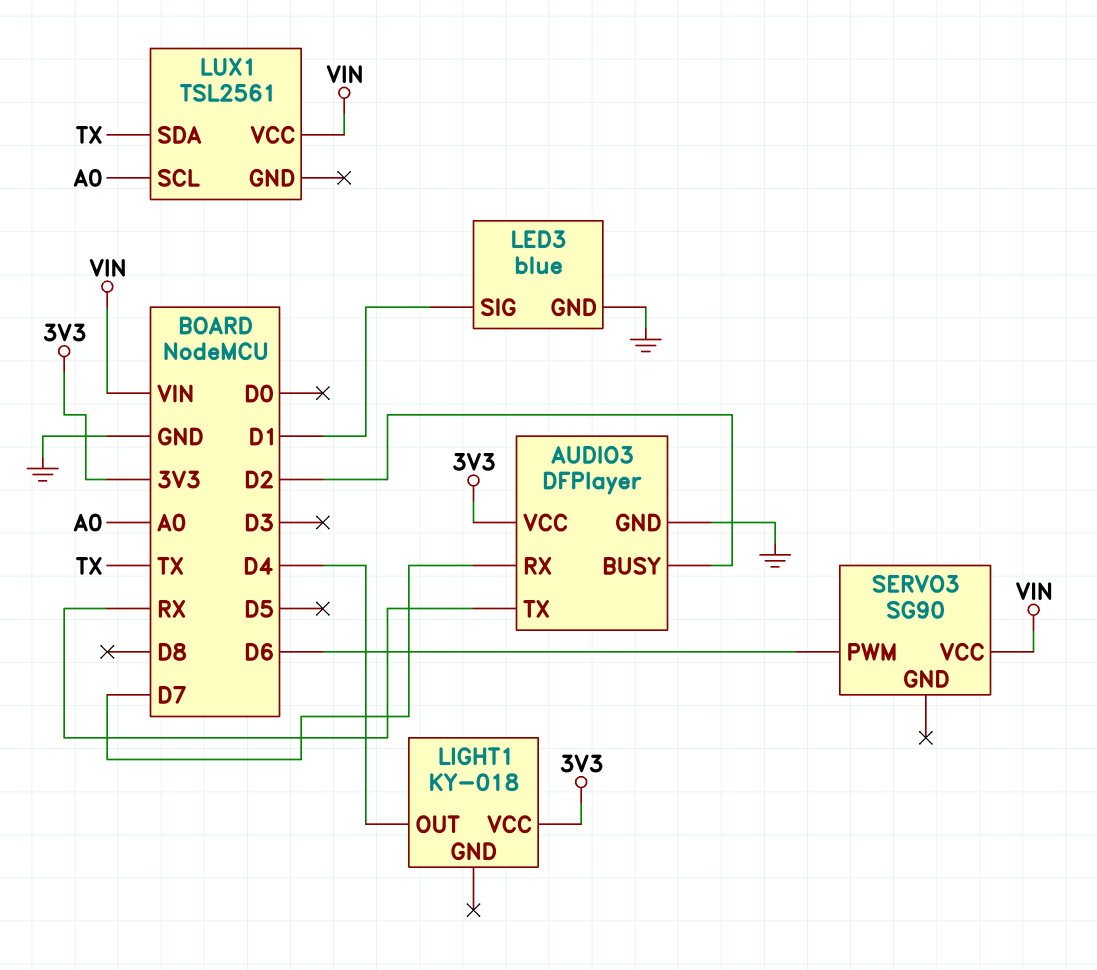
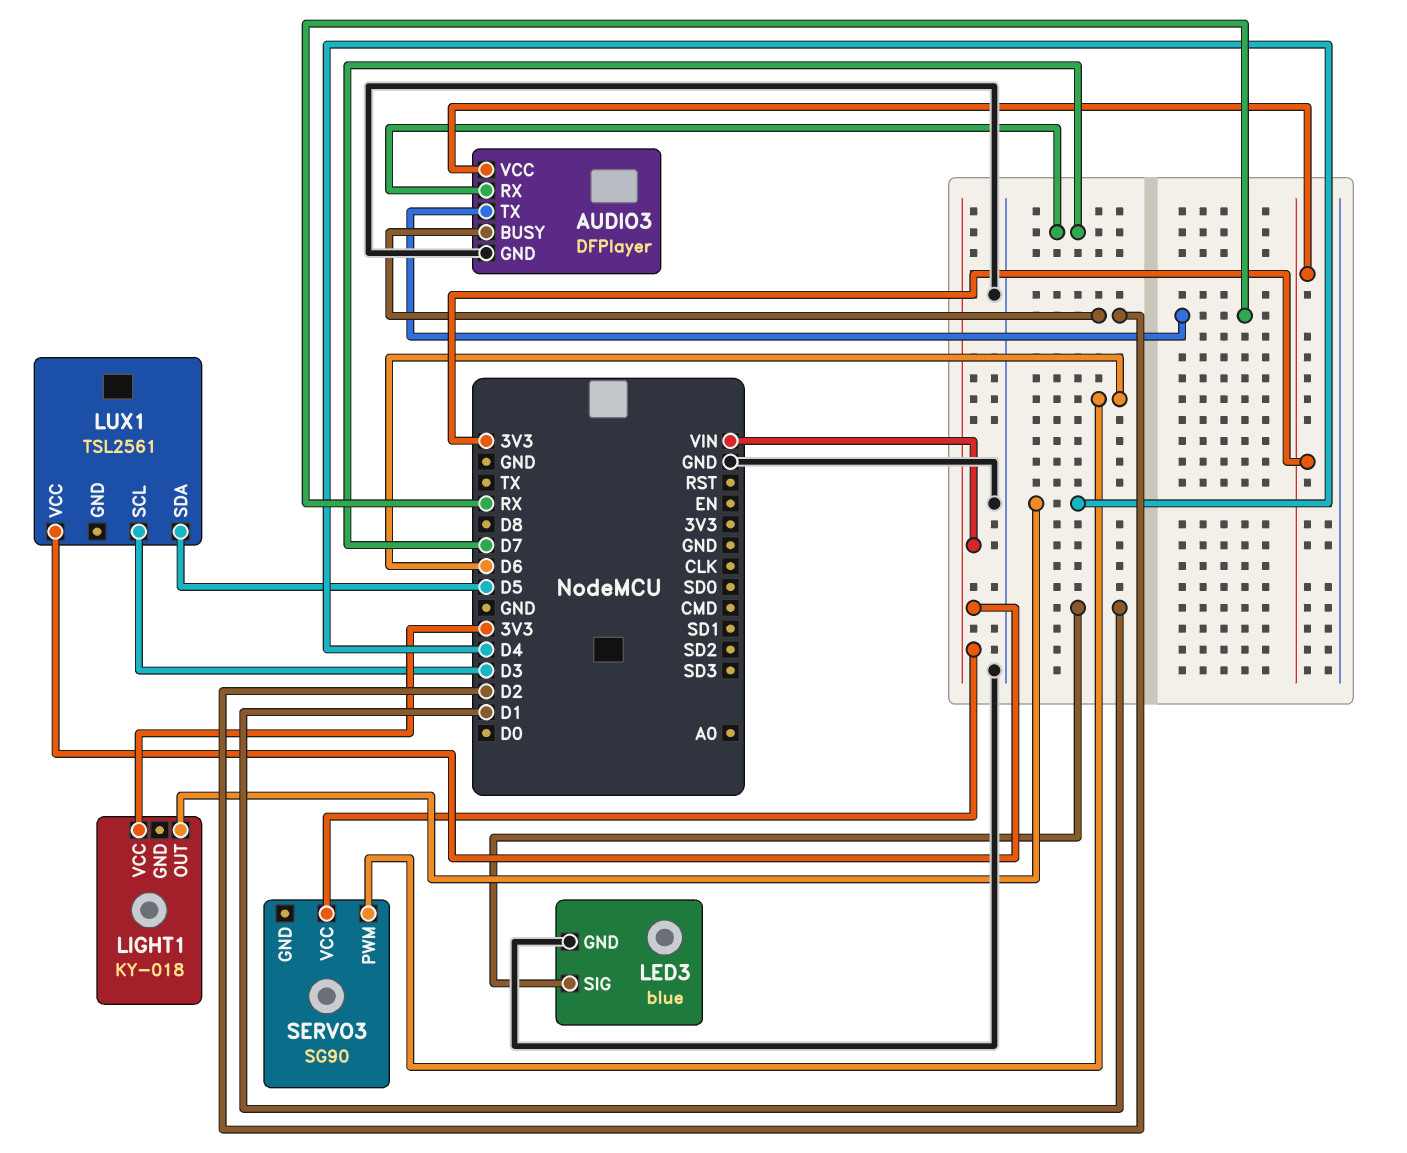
LUX1 pin SCL: A0 -> D3
LUX1 pin SDA: TX -> D5

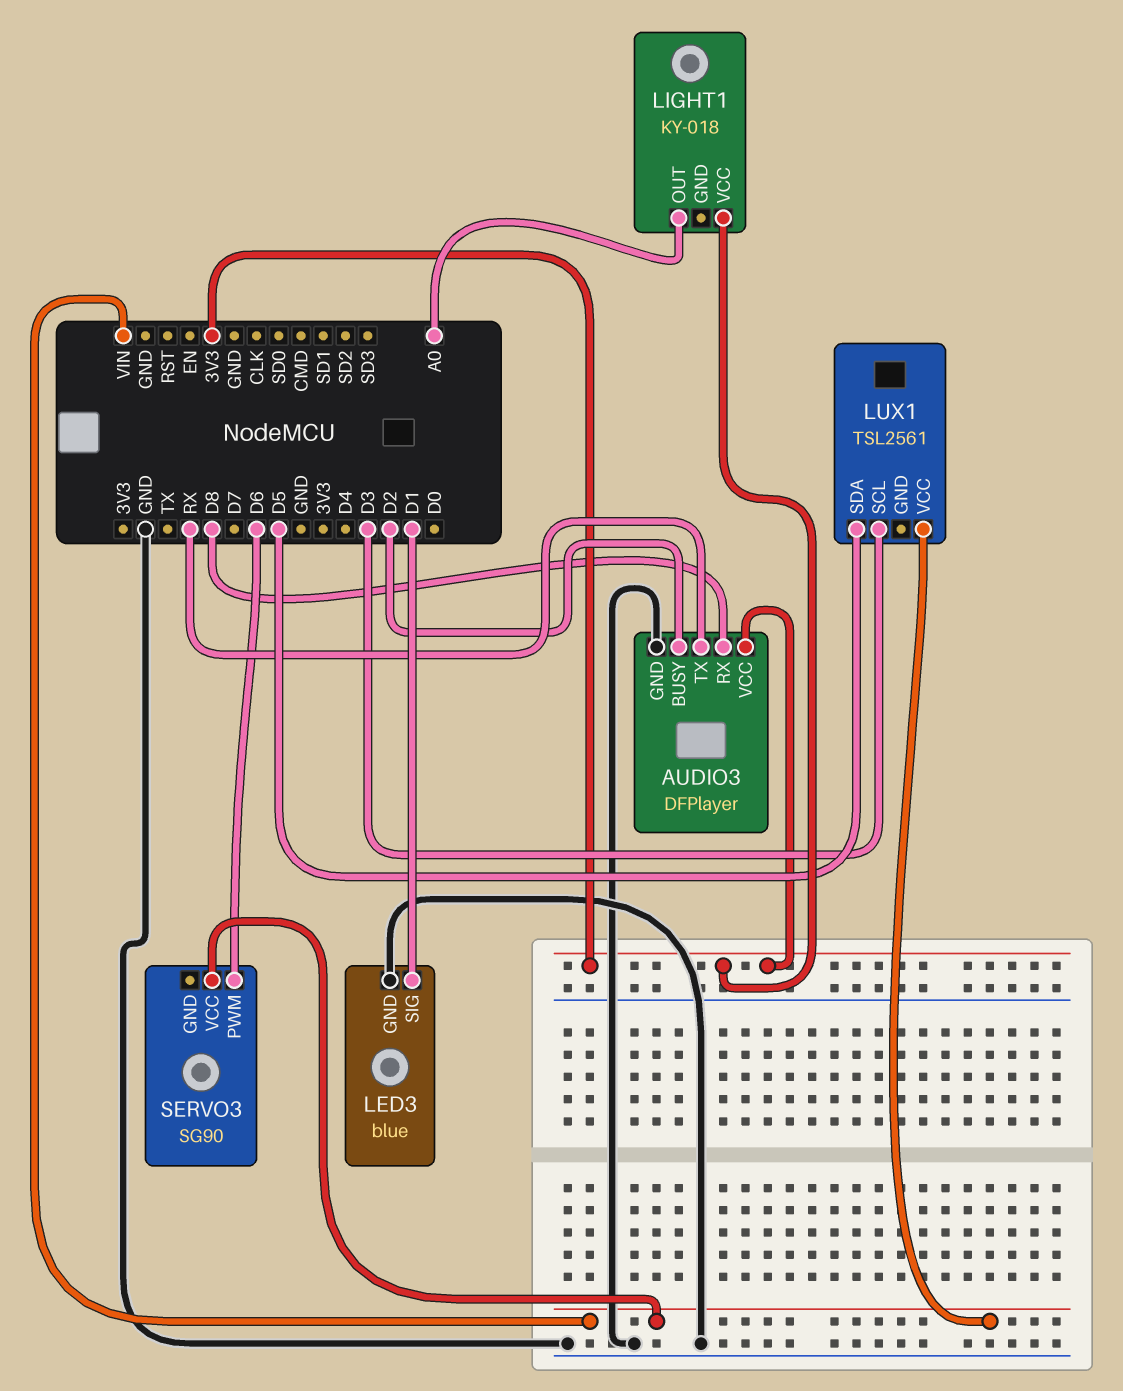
AUDIO3 pin RX: D7 -> D8
LIGHT1 pin OUT: D4 -> A0

